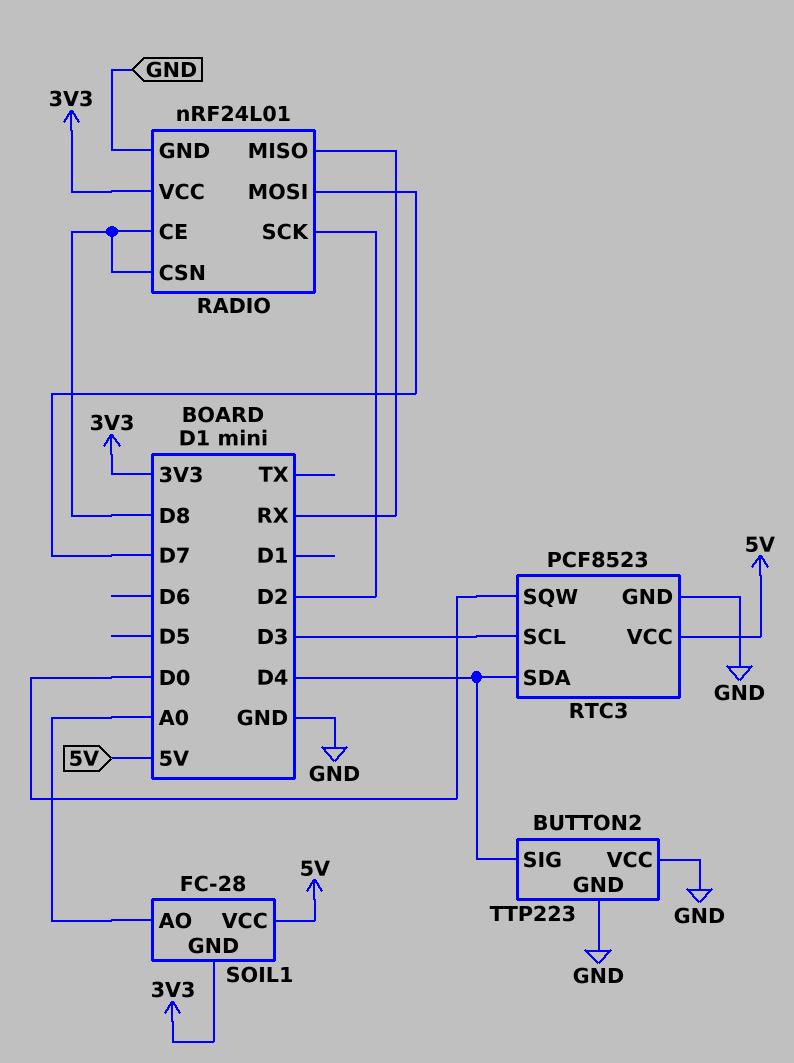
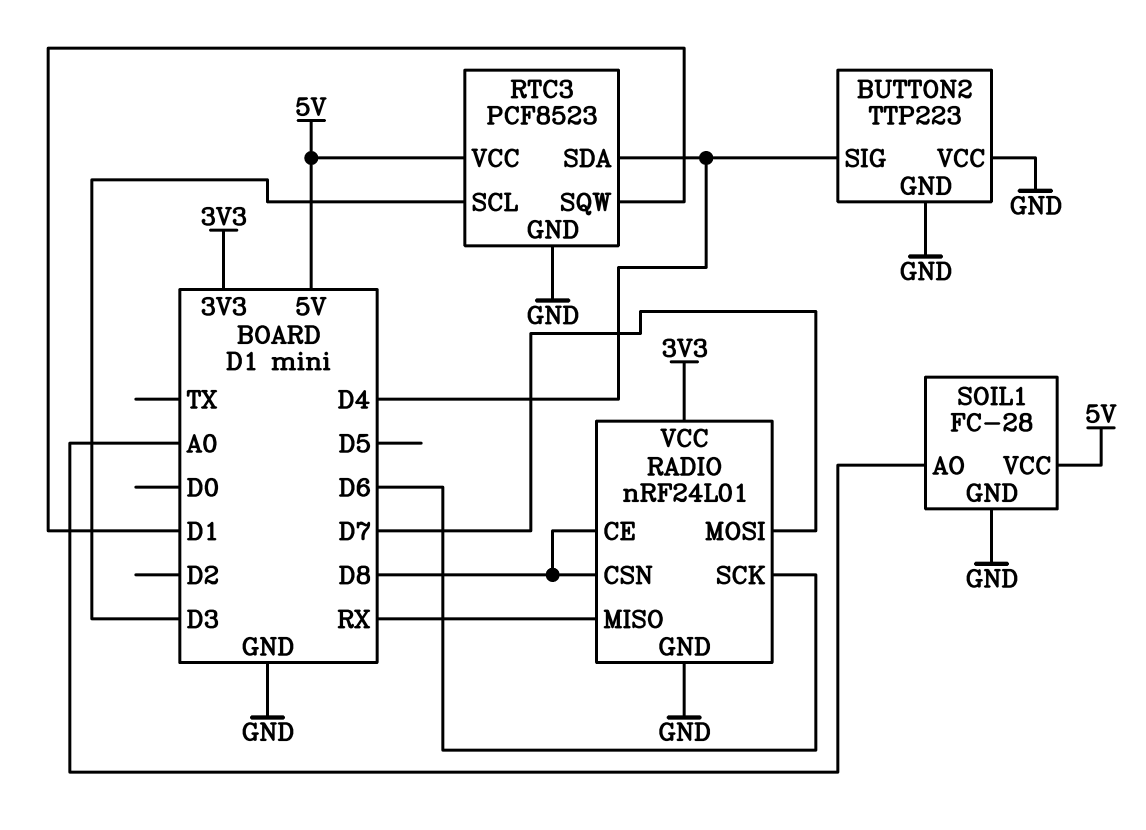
RADIO pin SCK: D2 -> D6
RTC3 pin SQW: D0 -> D1
SOIL1 pin GND: 3V3 -> GND

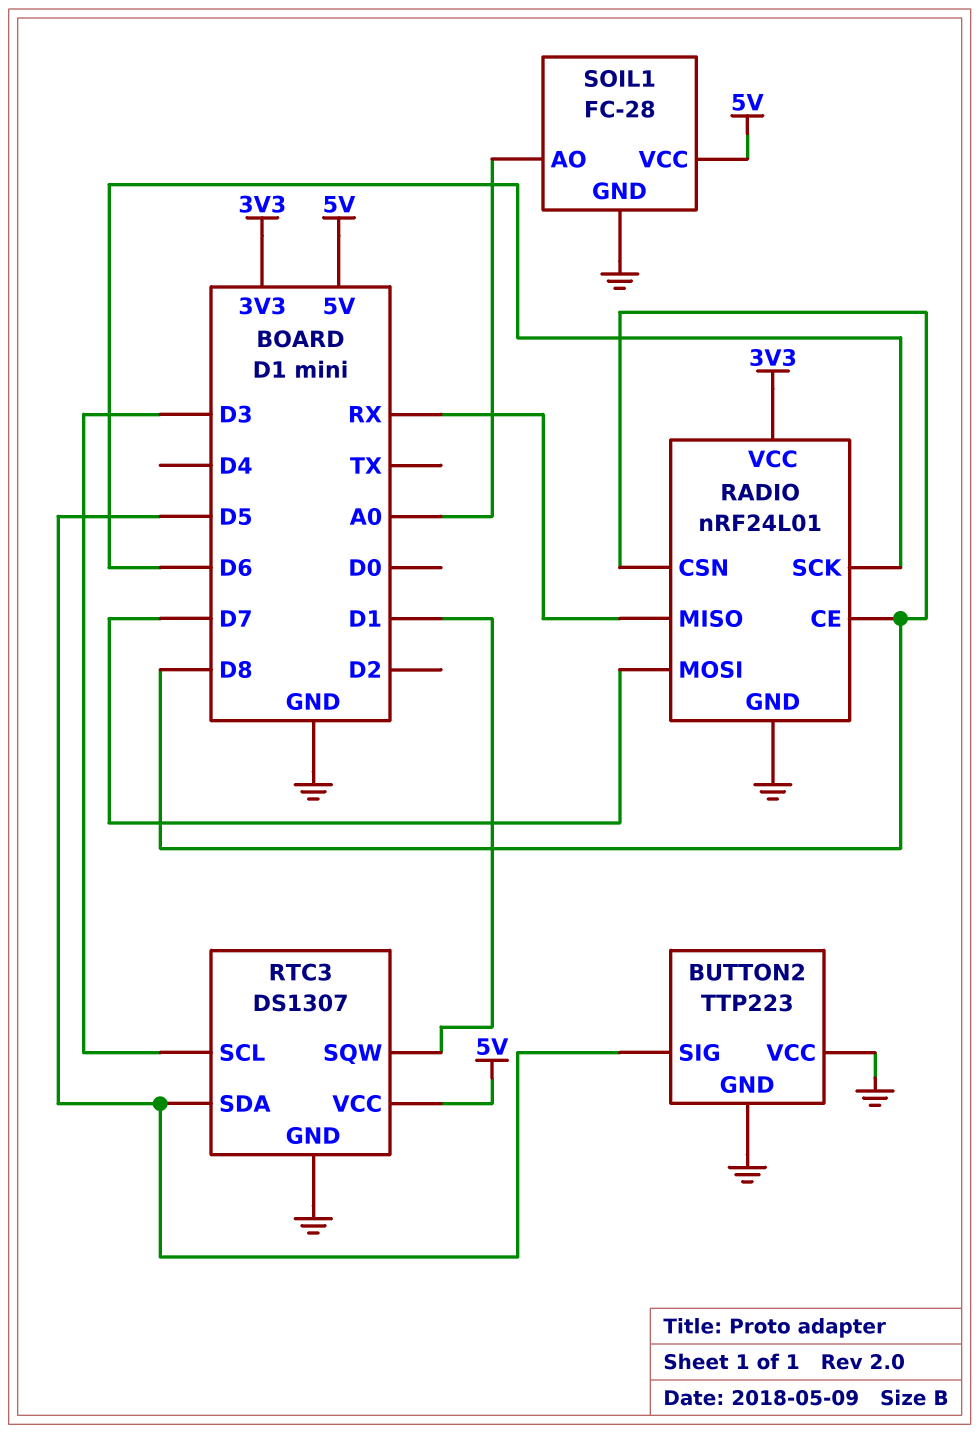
BUTTON2 pin SIG: D4 -> D5
RTC3: PCF8523 -> DS1307
RTC3 pin SDA: D4 -> D5

